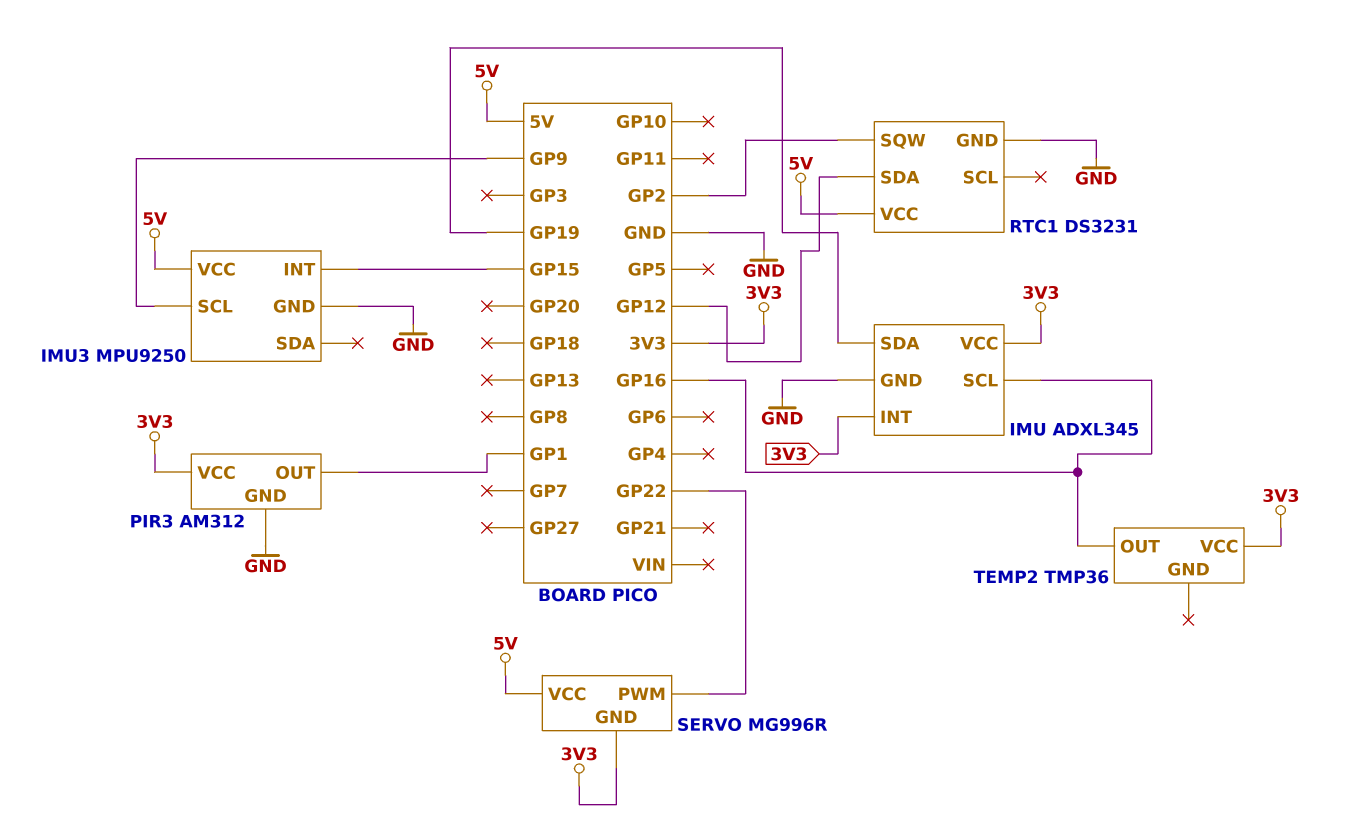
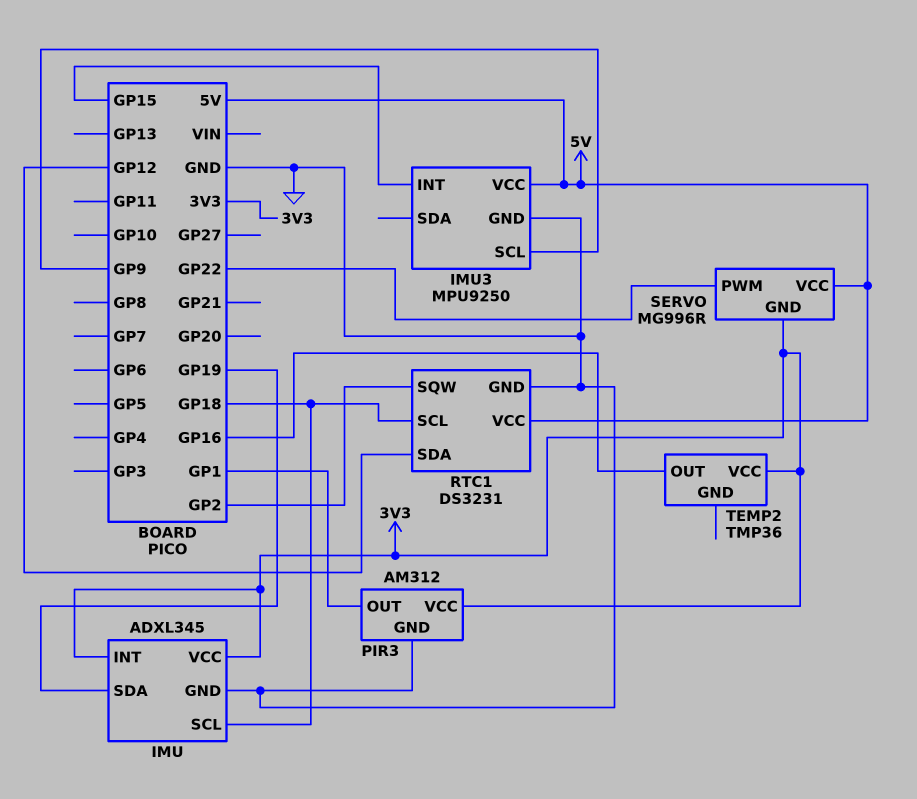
IMU pin SCL: GP16 -> GP18
RTC1 pin SCL: none -> GP18

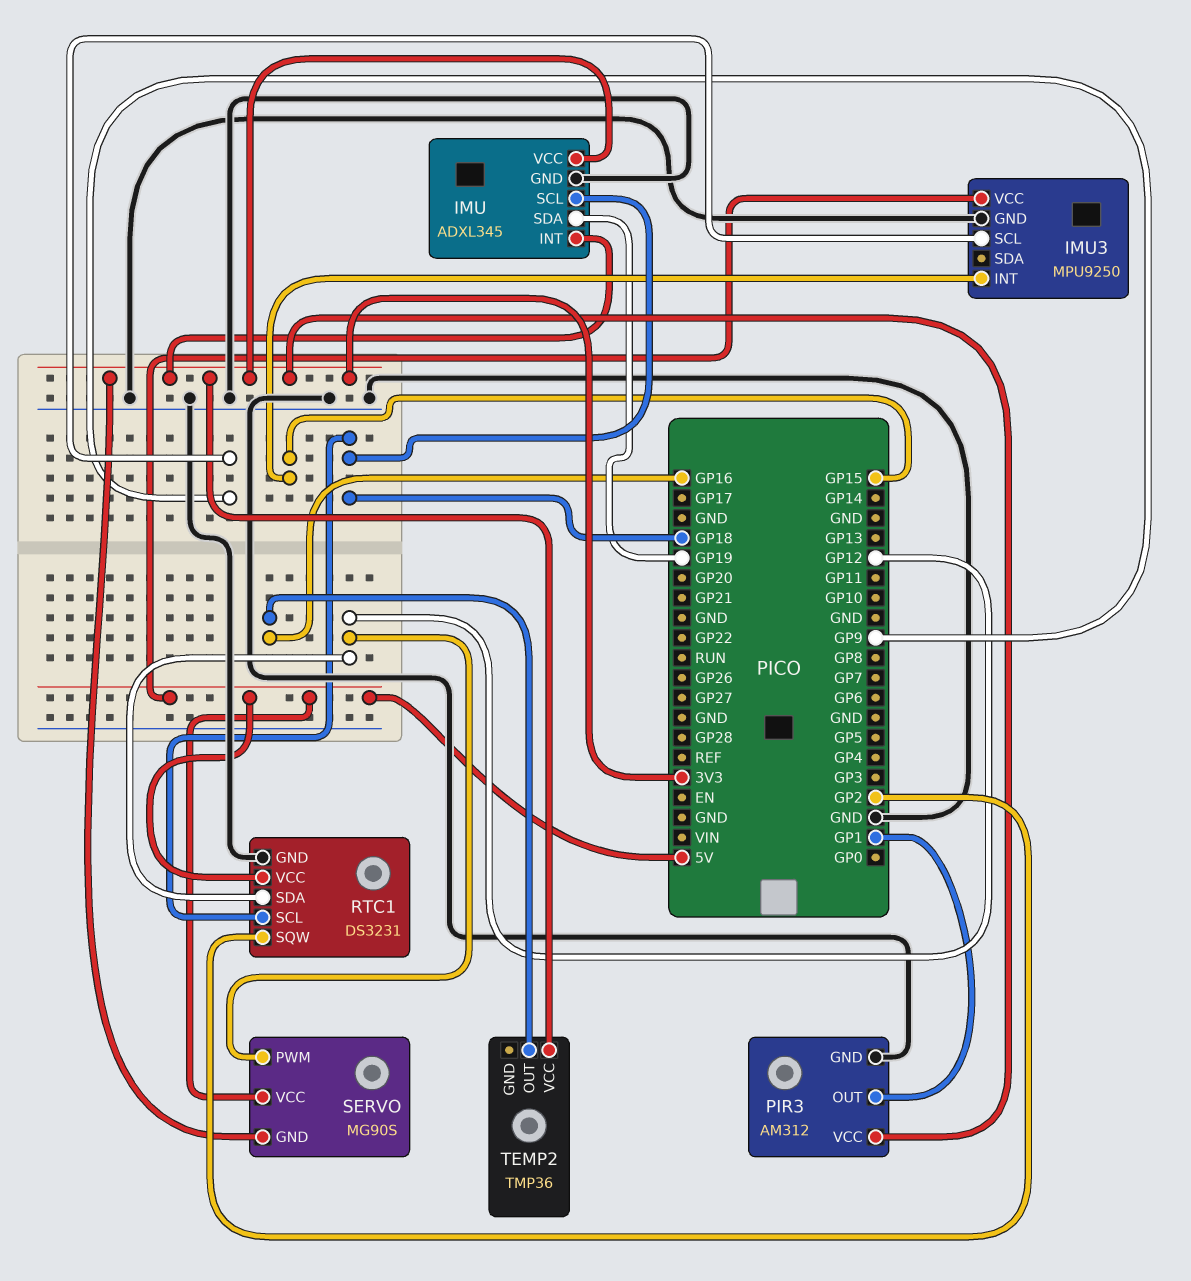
SERVO: MG996R -> MG90S
SERVO pin PWM: GP22 -> GP12

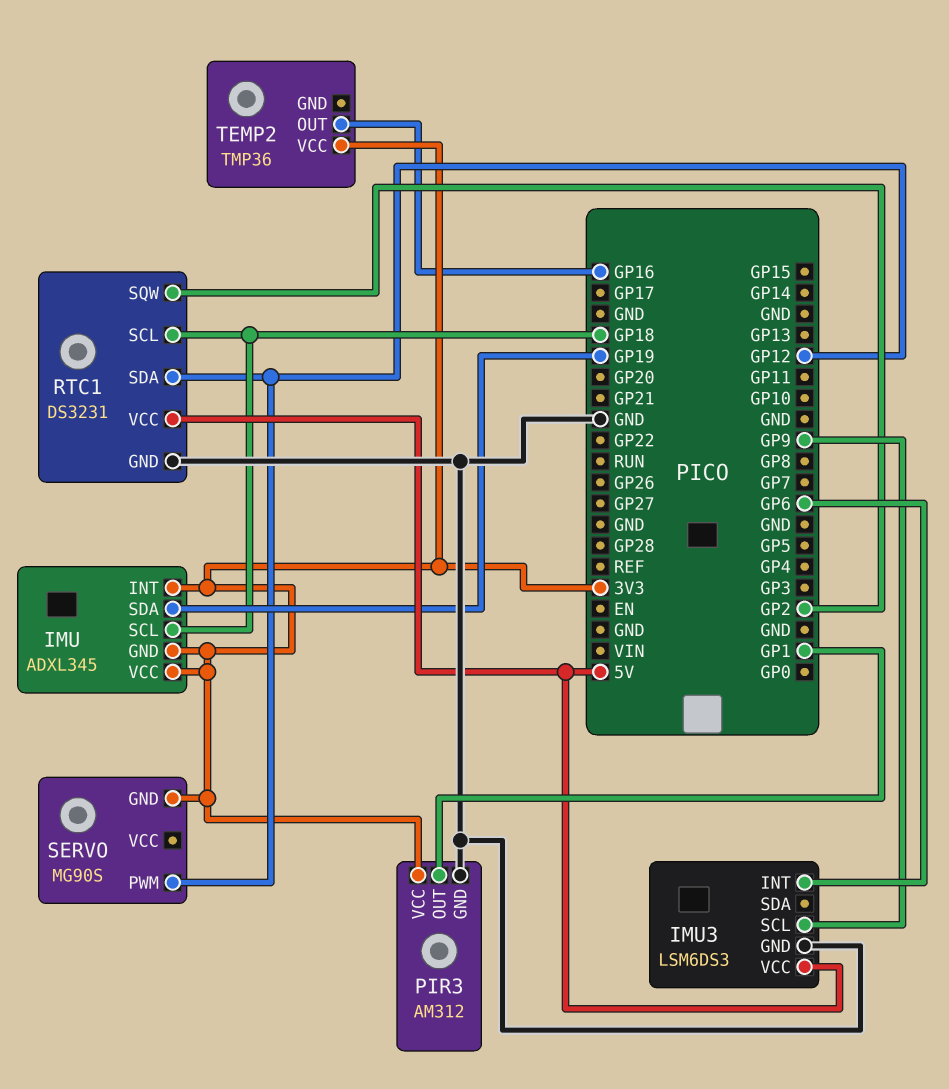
IMU pin GND: GND -> 3V3
IMU3: MPU9250 -> LSM6DS3
IMU3 pin INT: GP15 -> GP6
SERVO pin VCC: 5V -> none

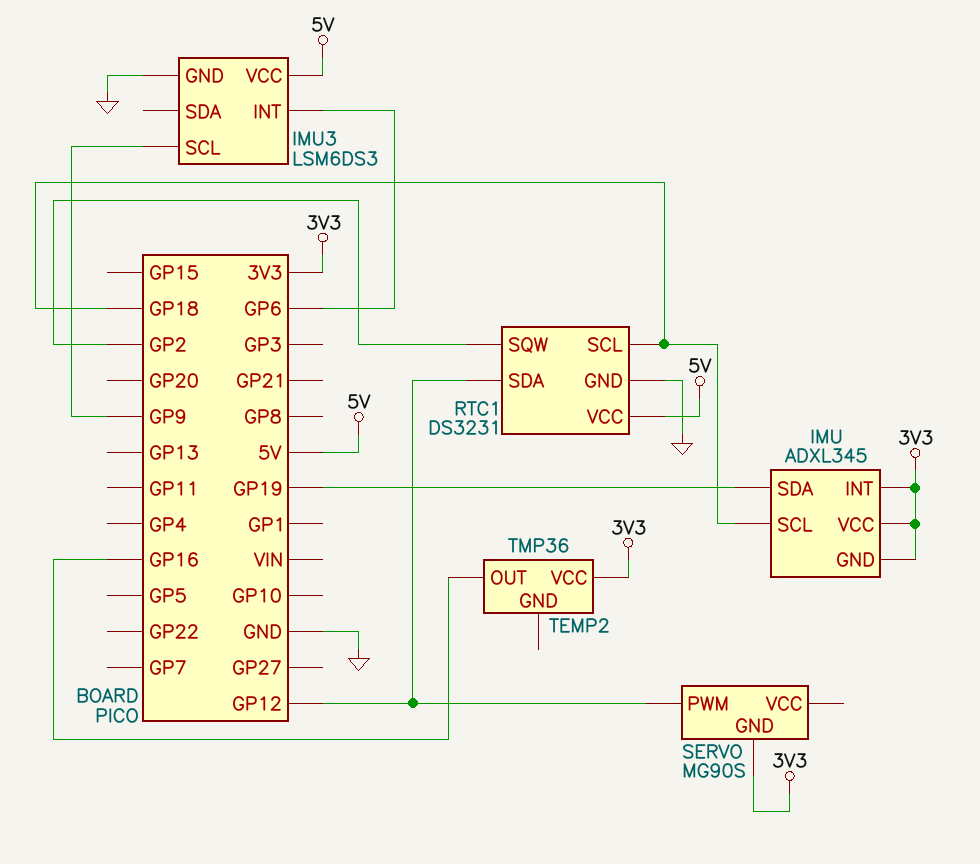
PIR3: AM312 -> none
PIR3 pin GND: GND -> none
PIR3 pin OUT: GP1 -> none
PIR3 pin VCC: 3V3 -> none

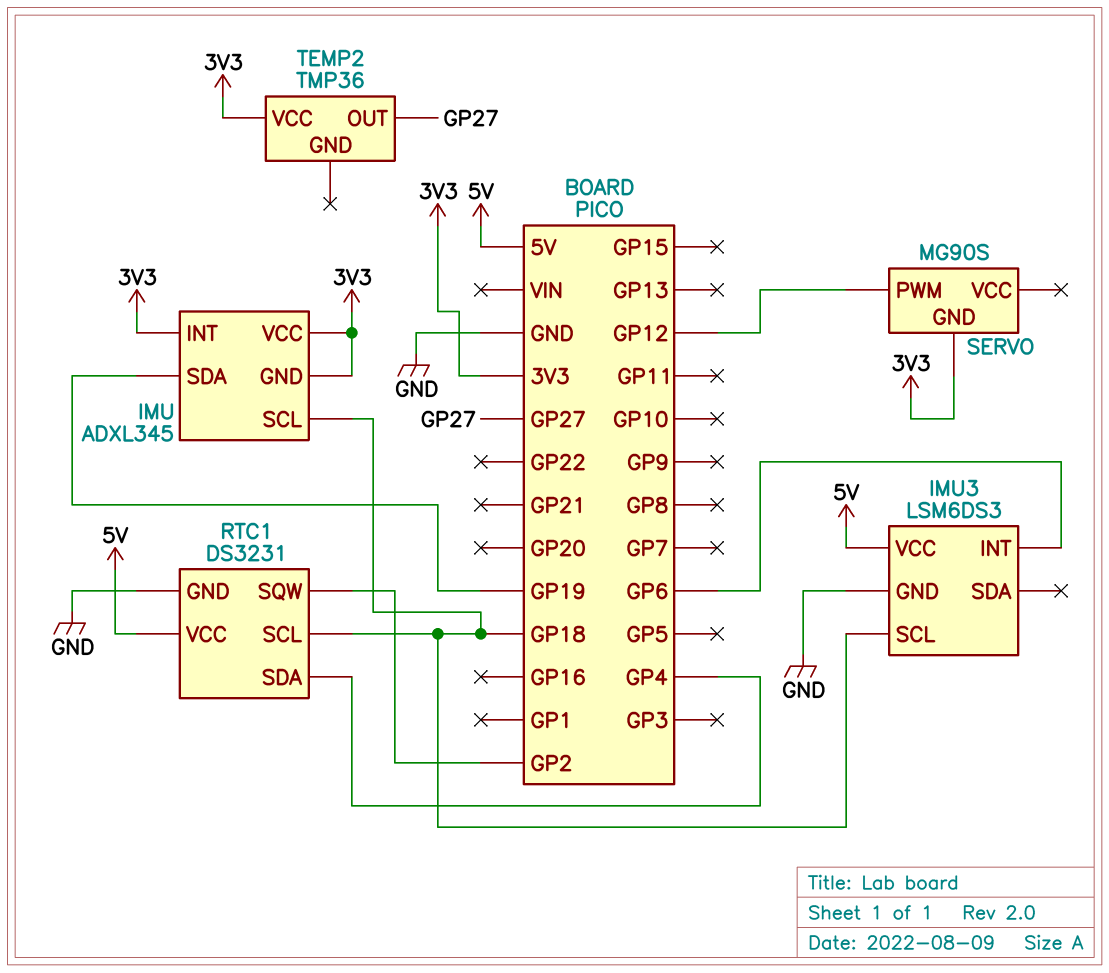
IMU3 pin SCL: GP9 -> GP18
RTC1 pin SDA: GP12 -> GP4
TEMP2 pin OUT: GP16 -> GP27

